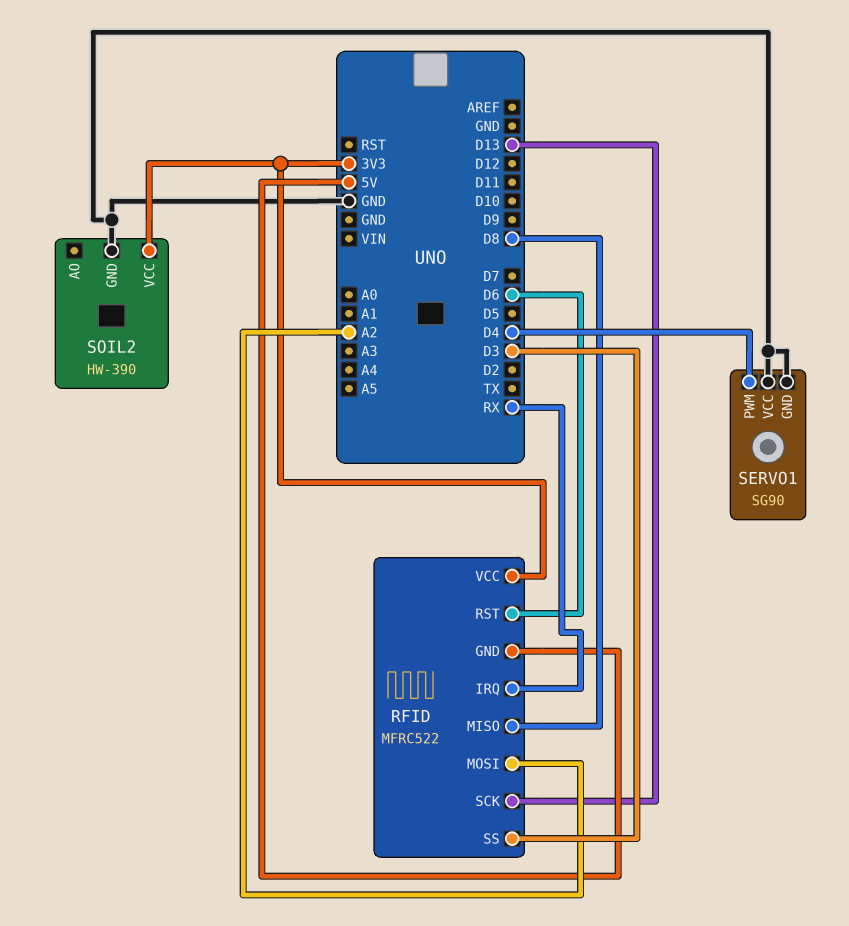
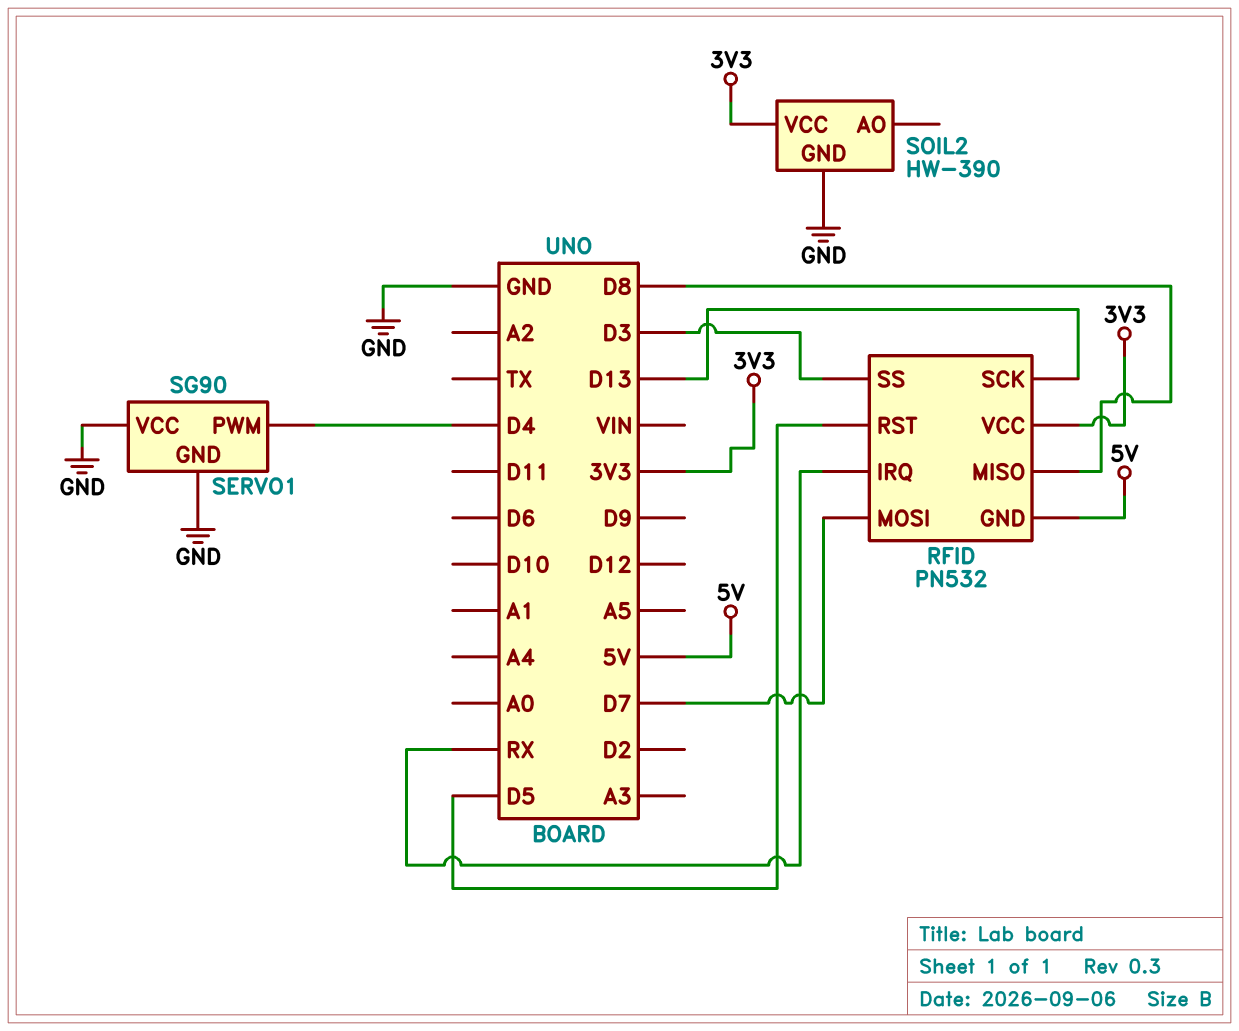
RFID: MFRC522 -> PN532
RFID pin MOSI: A2 -> D7
RFID pin RST: D6 -> D5

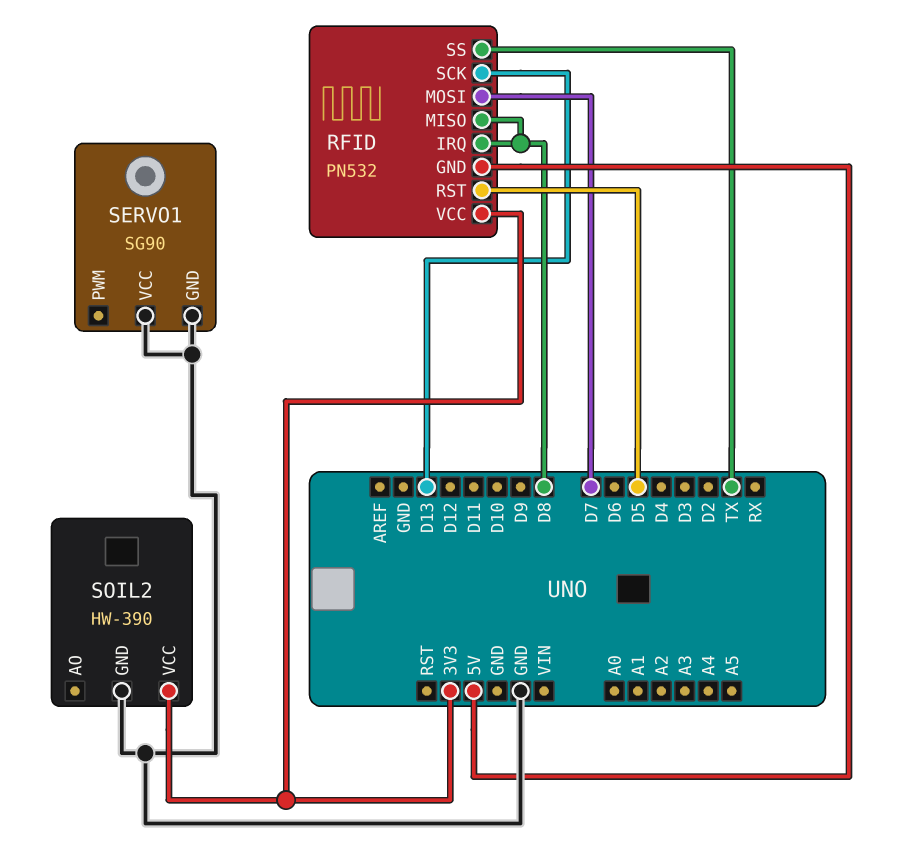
RFID pin IRQ: RX -> D8
RFID pin SS: D3 -> TX
SERVO1 pin PWM: D4 -> none

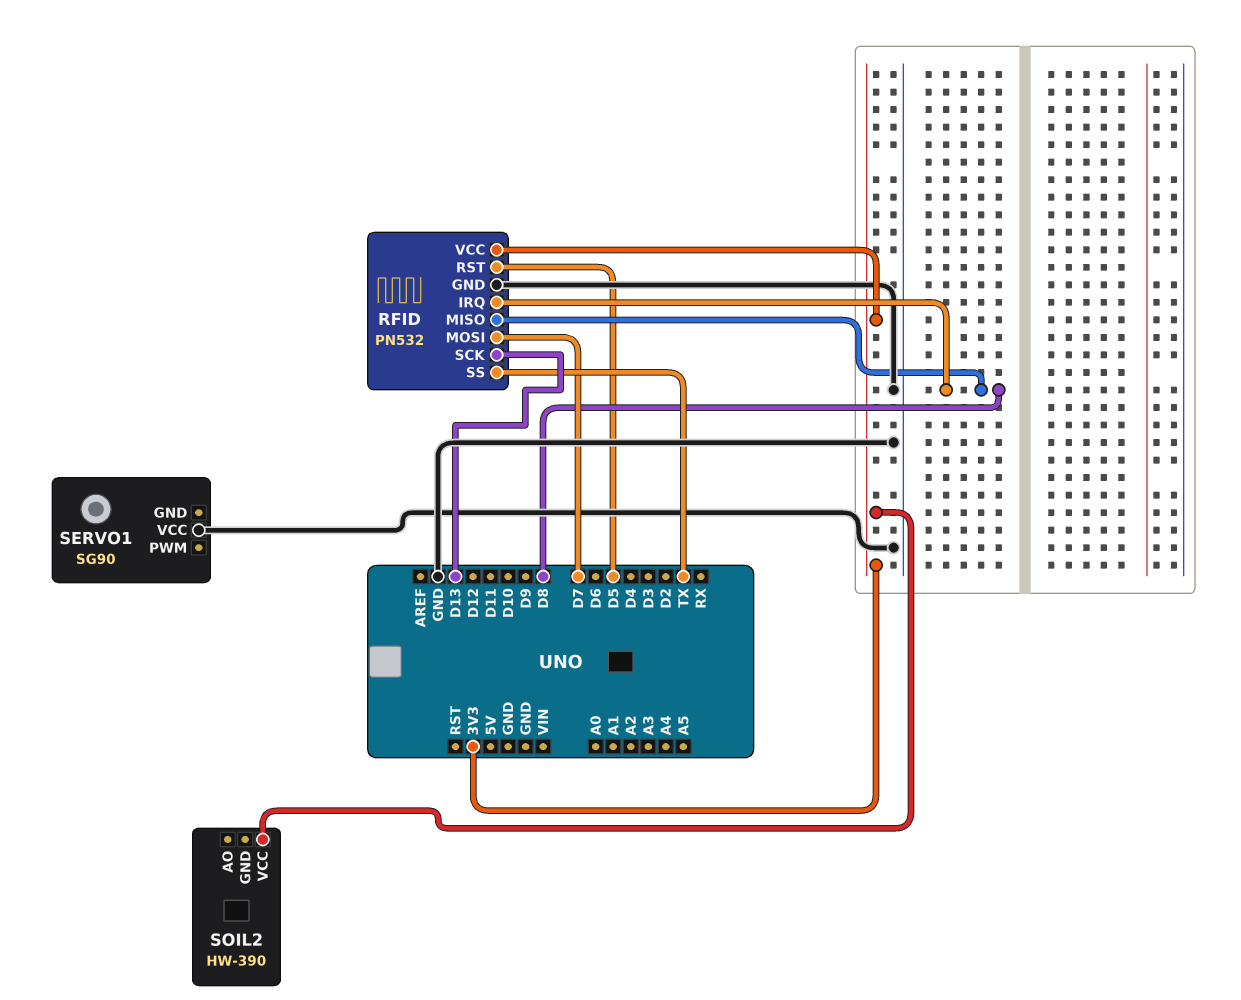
RFID pin GND: 5V -> GND
SERVO1 pin GND: GND -> none
SOIL2 pin GND: GND -> none

